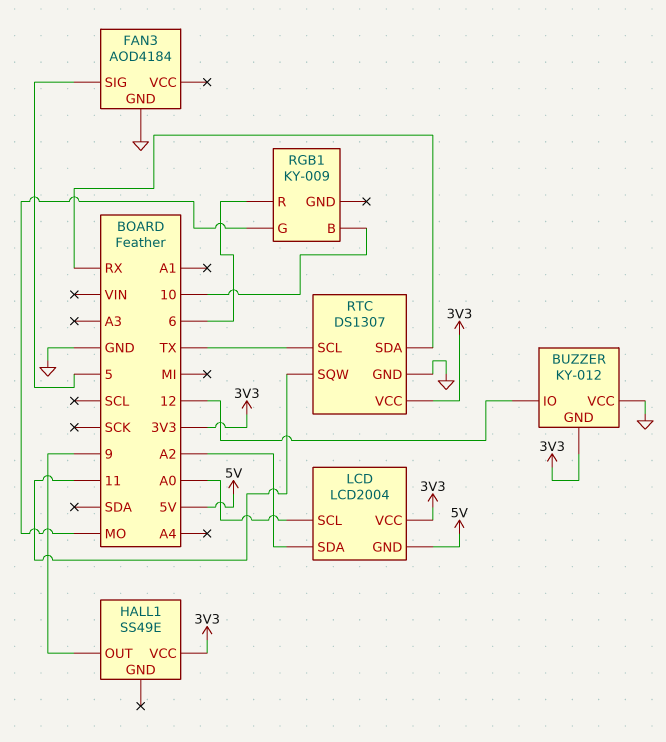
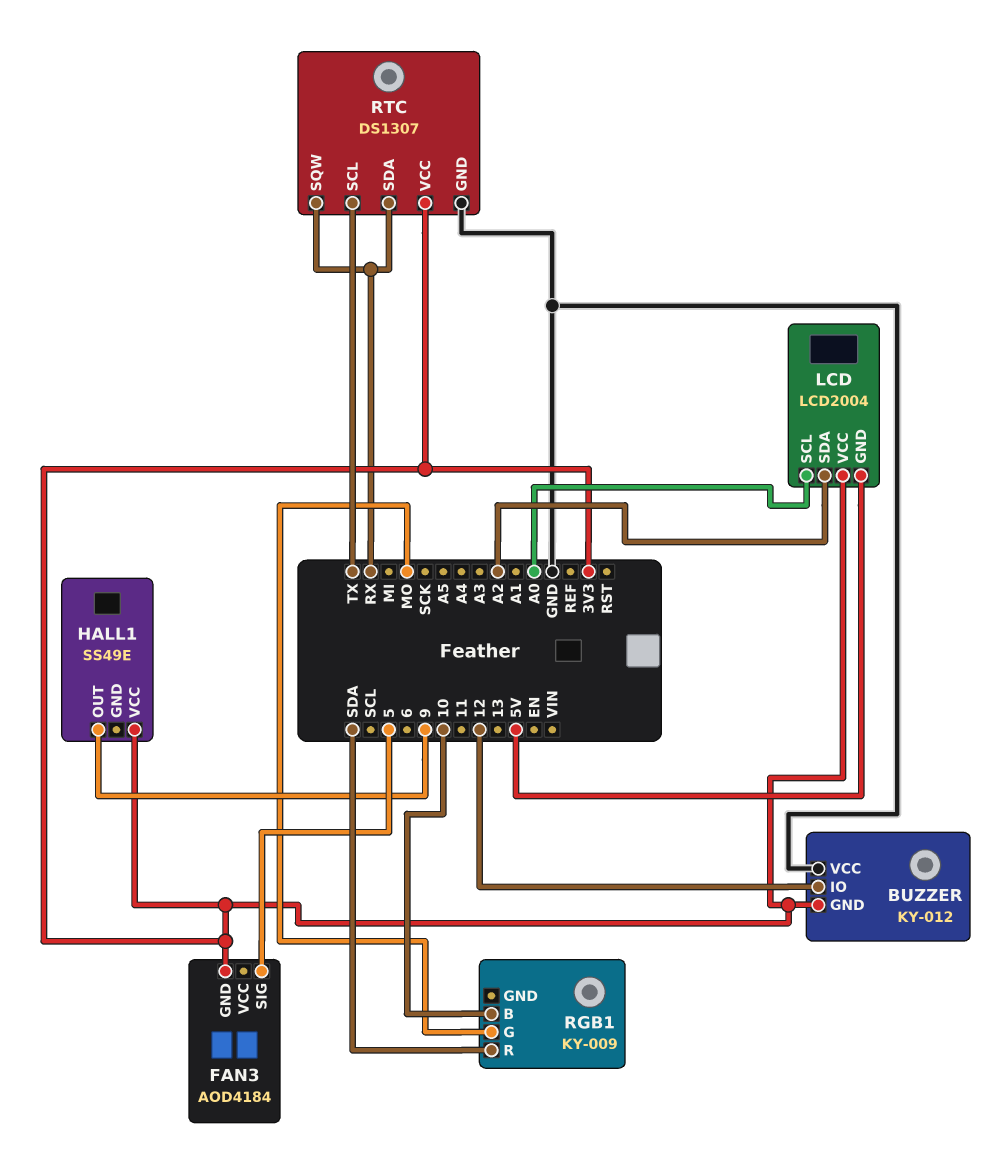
FAN3 pin GND: GND -> 3V3
RGB1 pin R: 6 -> SDA
RTC pin SQW: 11 -> RX

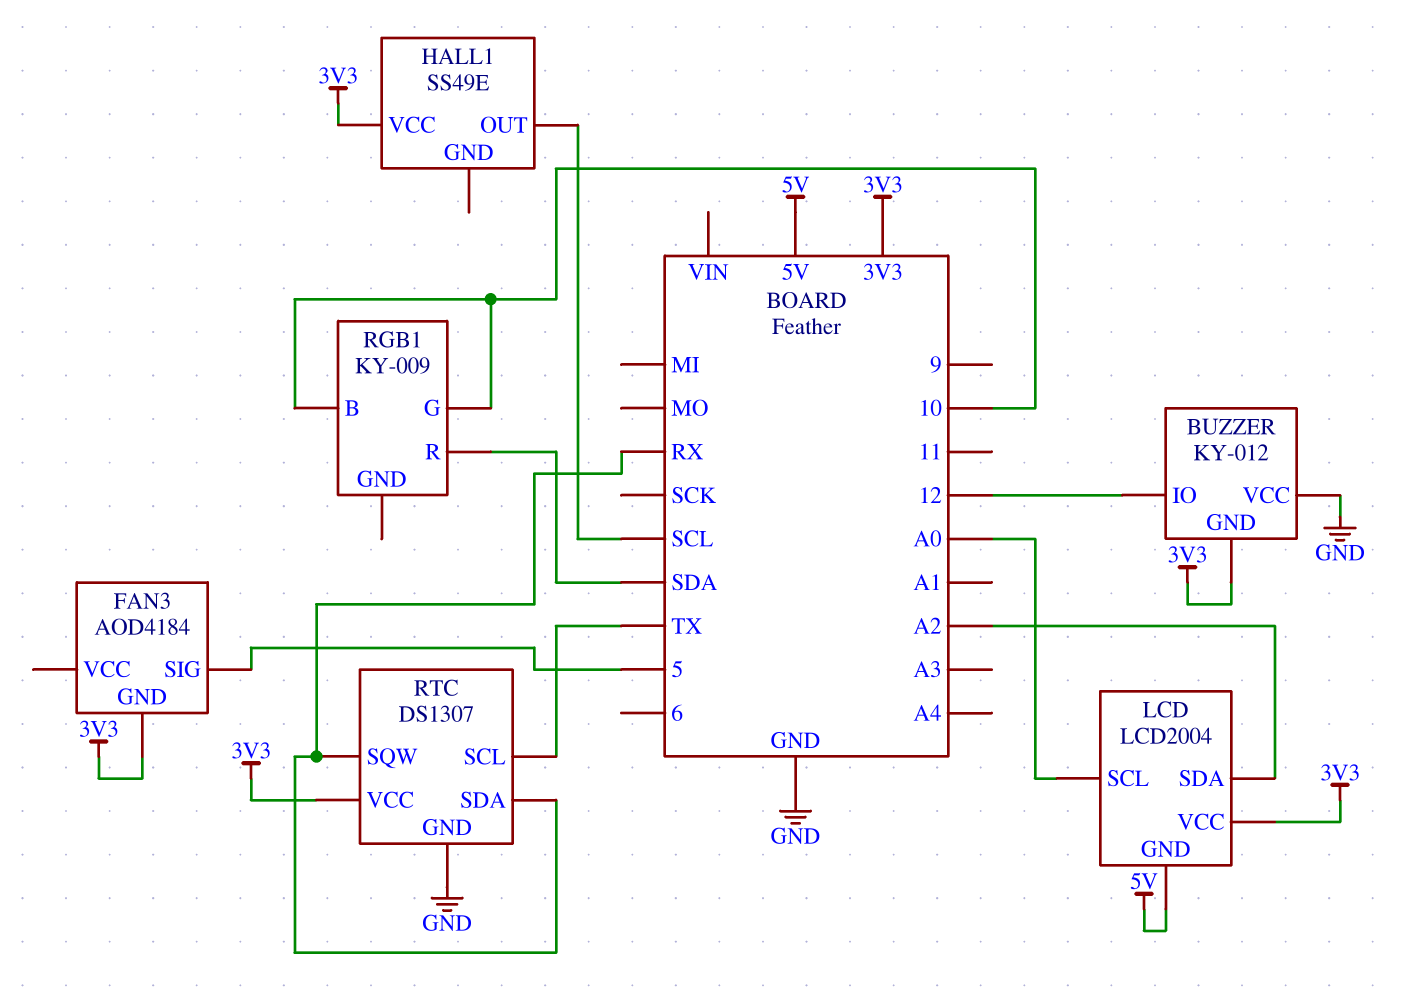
HALL1 pin OUT: 9 -> SCL
RGB1 pin G: MO -> 10

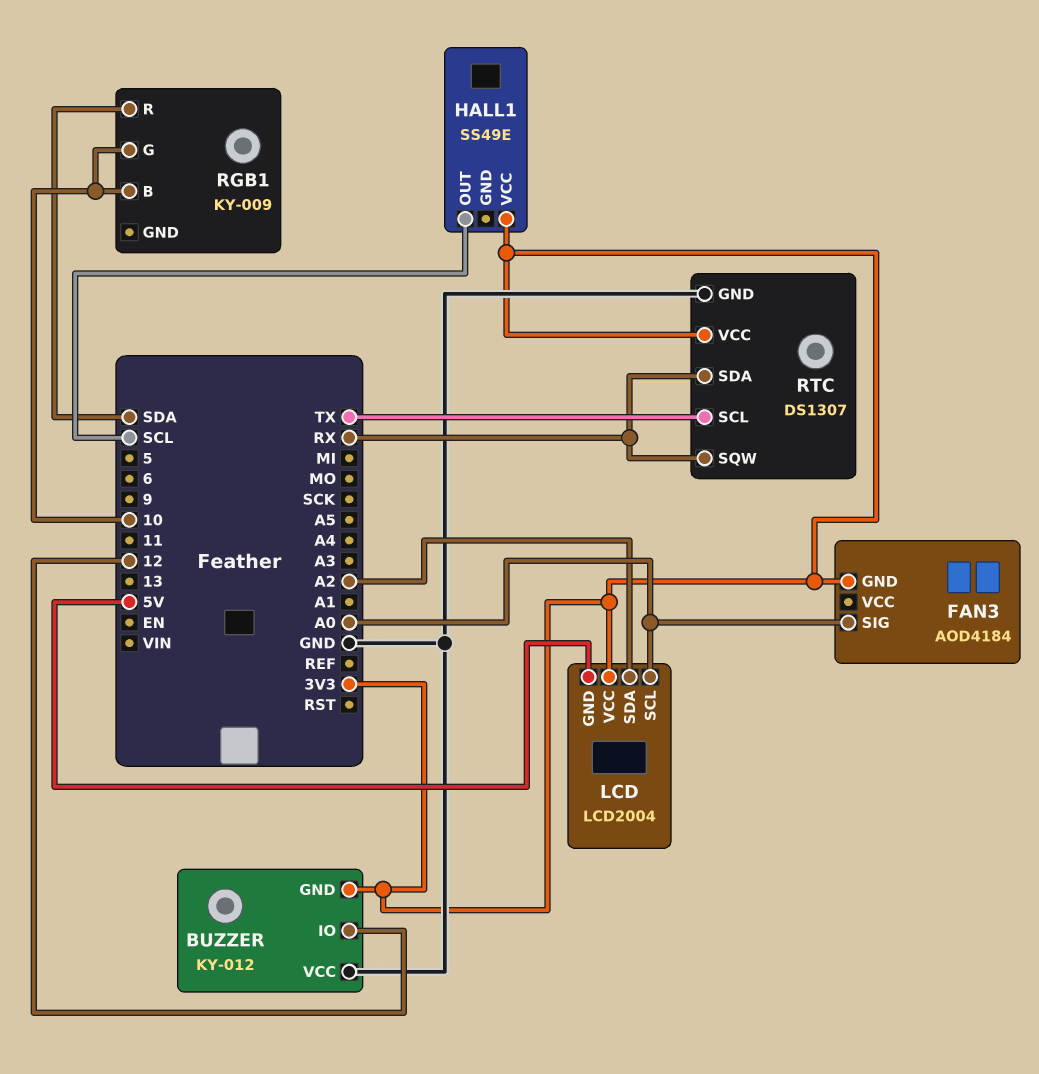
FAN3 pin SIG: 5 -> A0

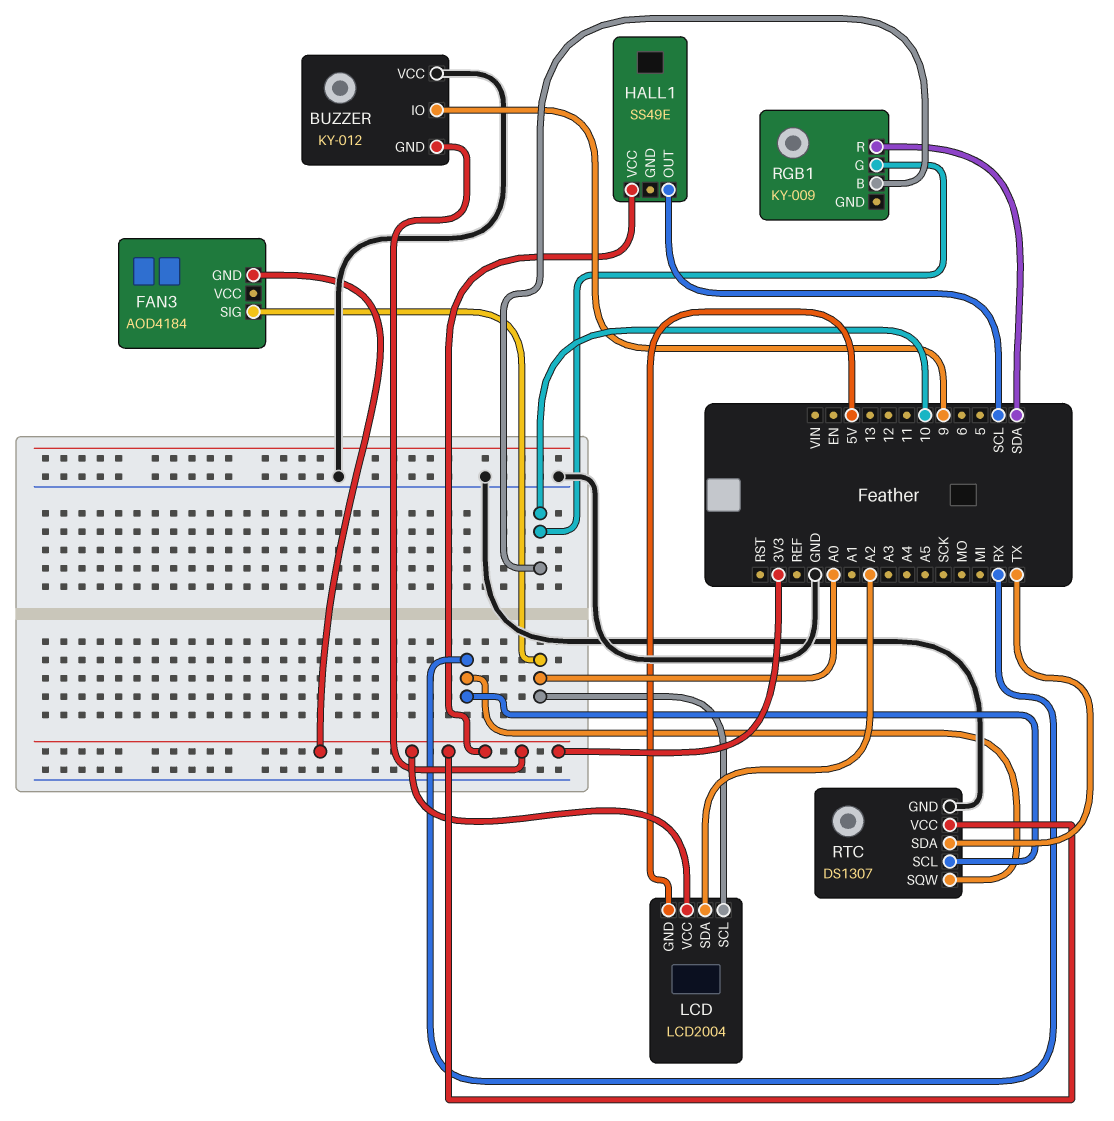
BUZZER pin IO: 12 -> 9
RTC pin SCL: TX -> RX
RTC pin SDA: RX -> TX

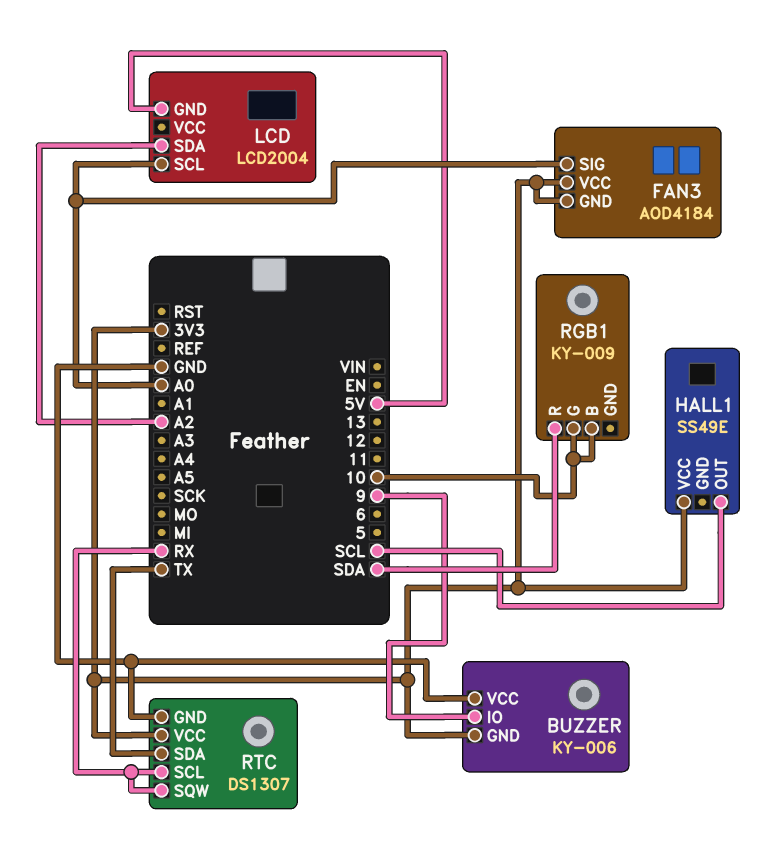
BUZZER: KY-012 -> KY-006
FAN3 pin VCC: none -> 3V3
LCD pin VCC: 3V3 -> none

